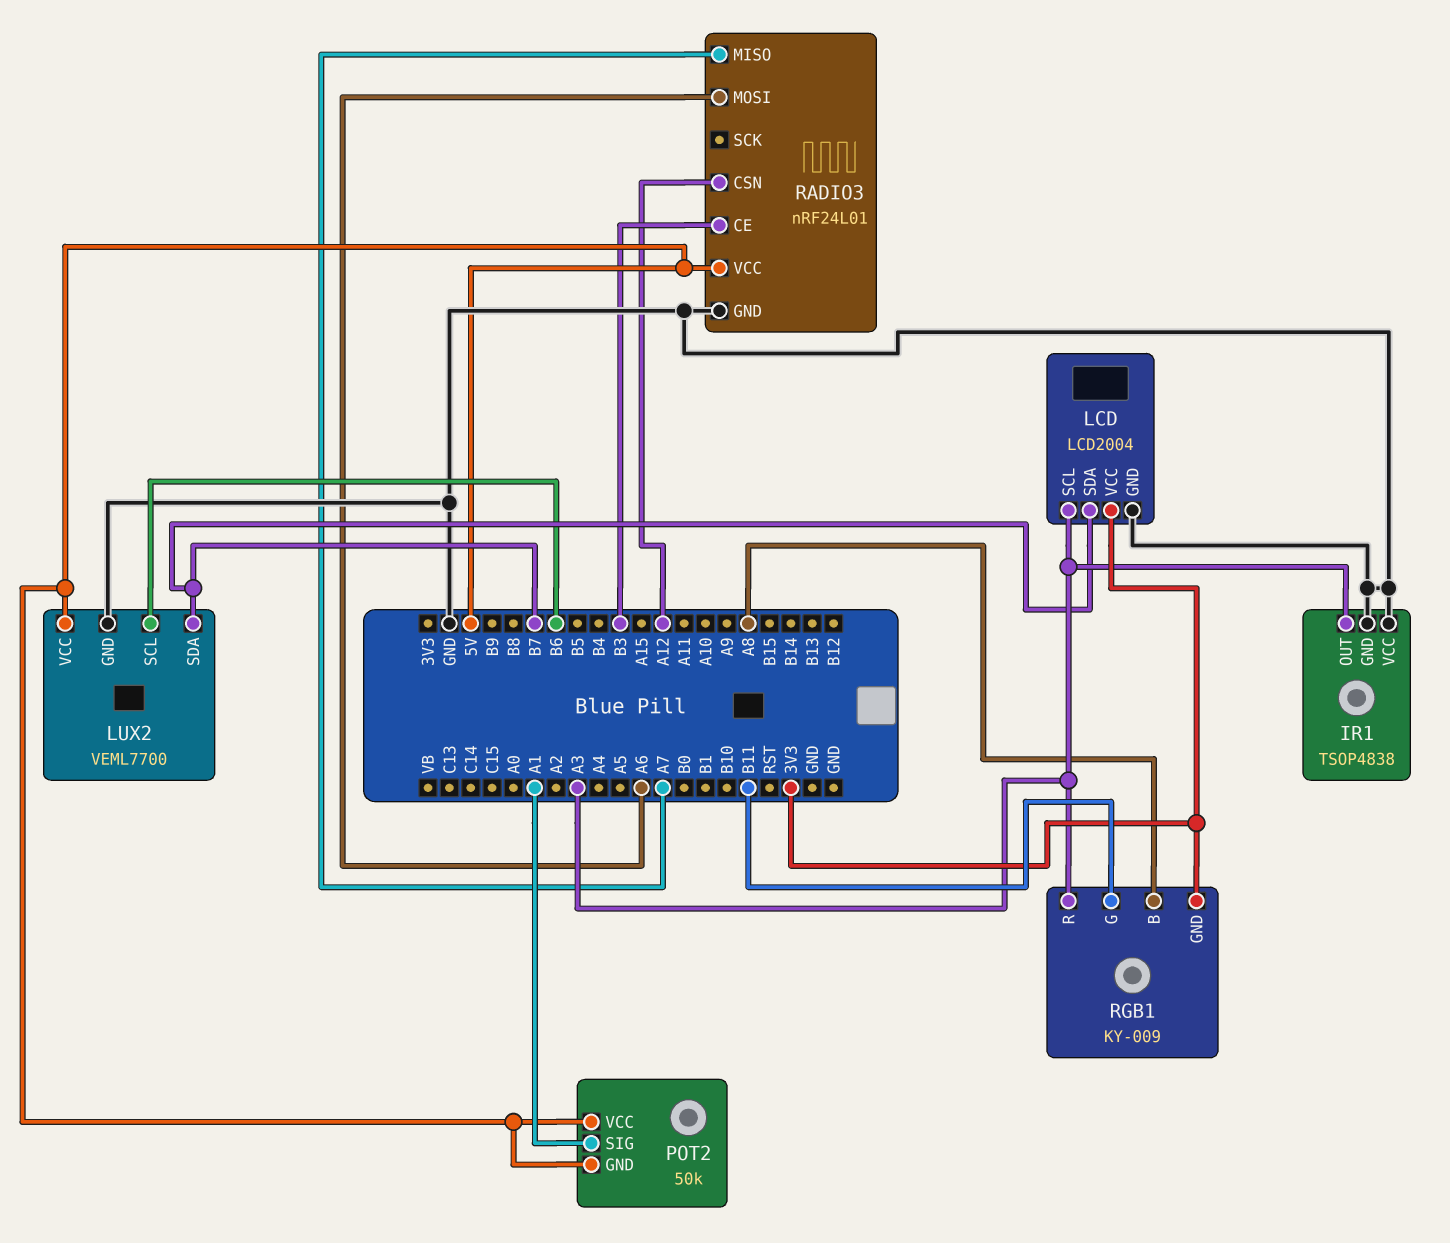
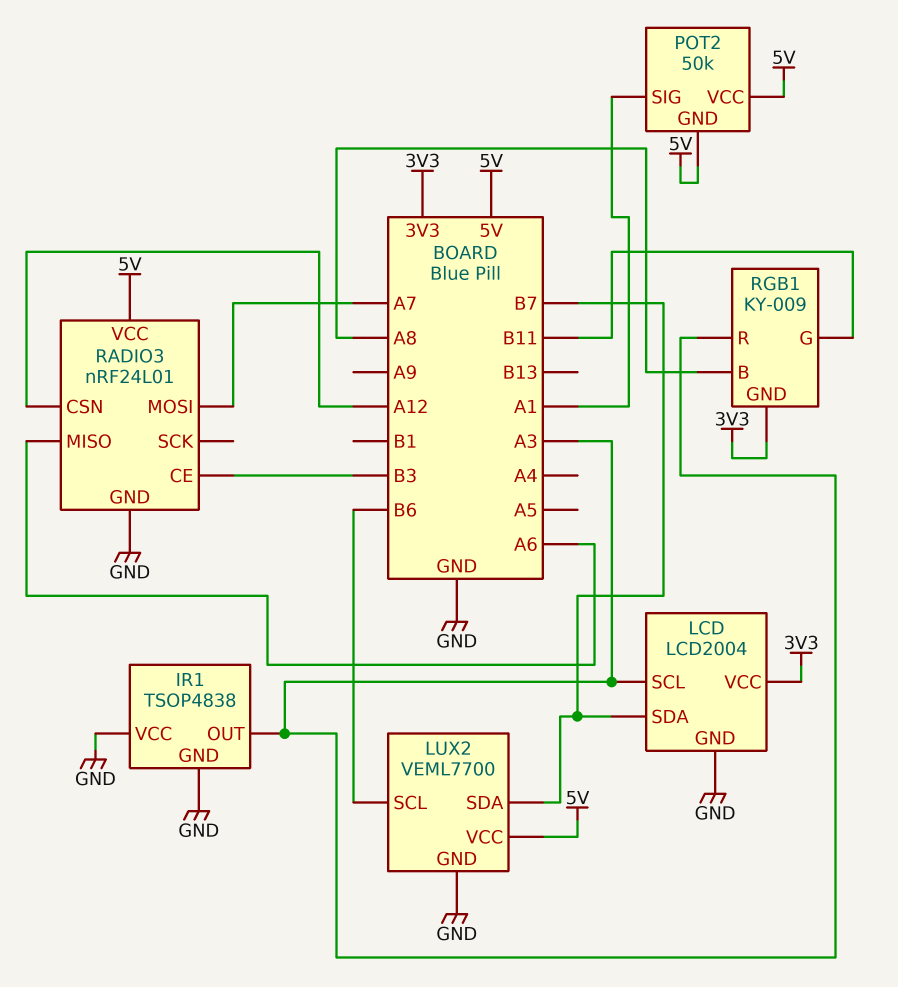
RADIO3 pin MISO: A7 -> A6
RADIO3 pin MOSI: A6 -> A7

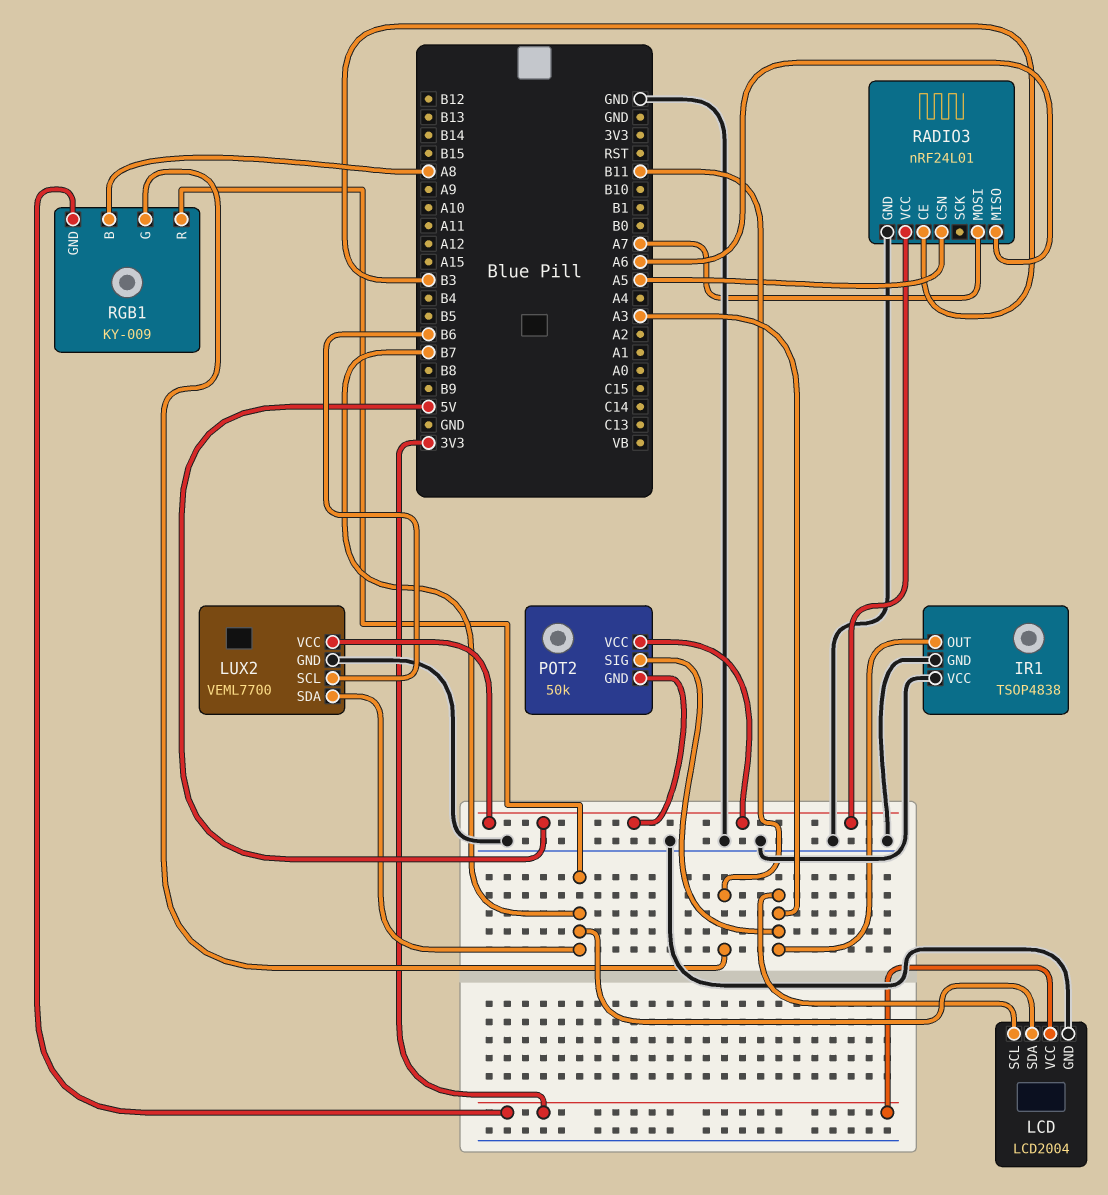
POT2 pin SIG: A1 -> A3
RADIO3 pin CSN: A12 -> A5
RGB1 pin R: A3 -> B7

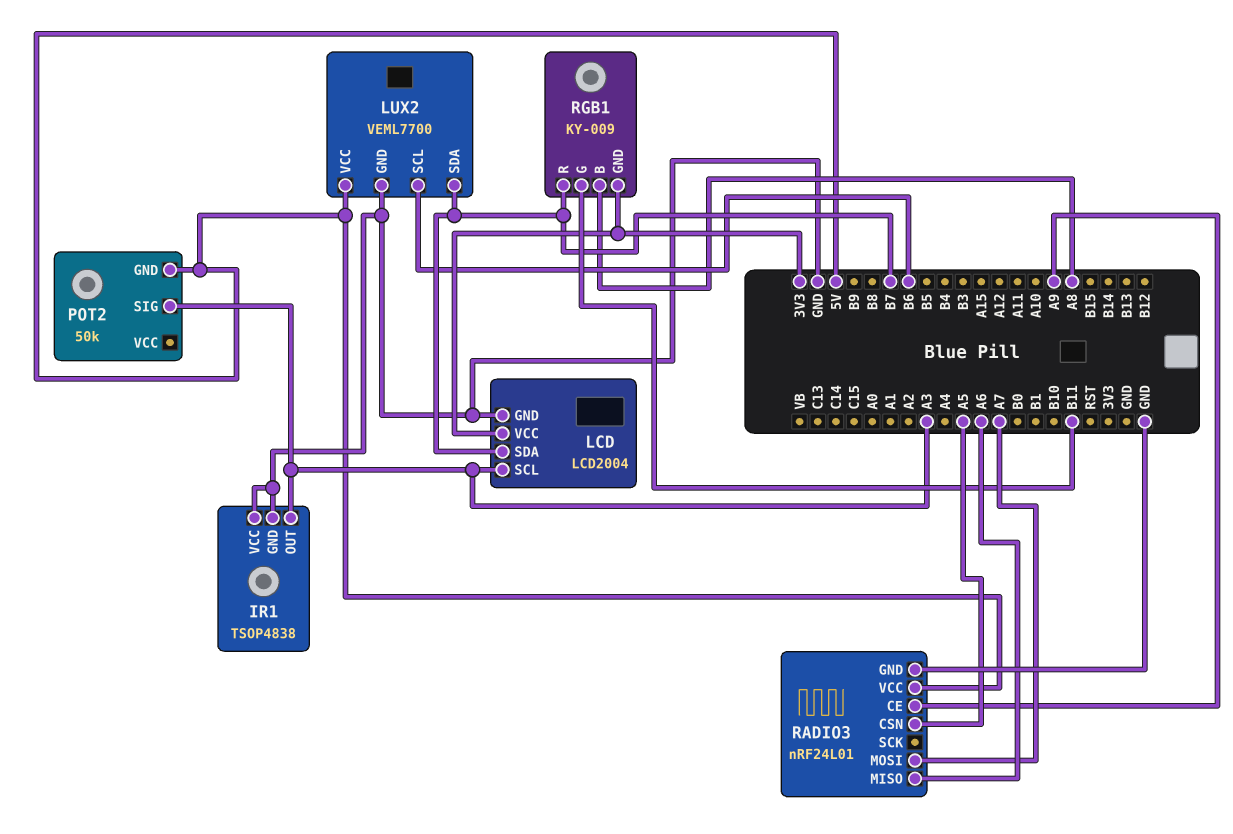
POT2 pin VCC: 5V -> none
RADIO3 pin CE: B3 -> A9

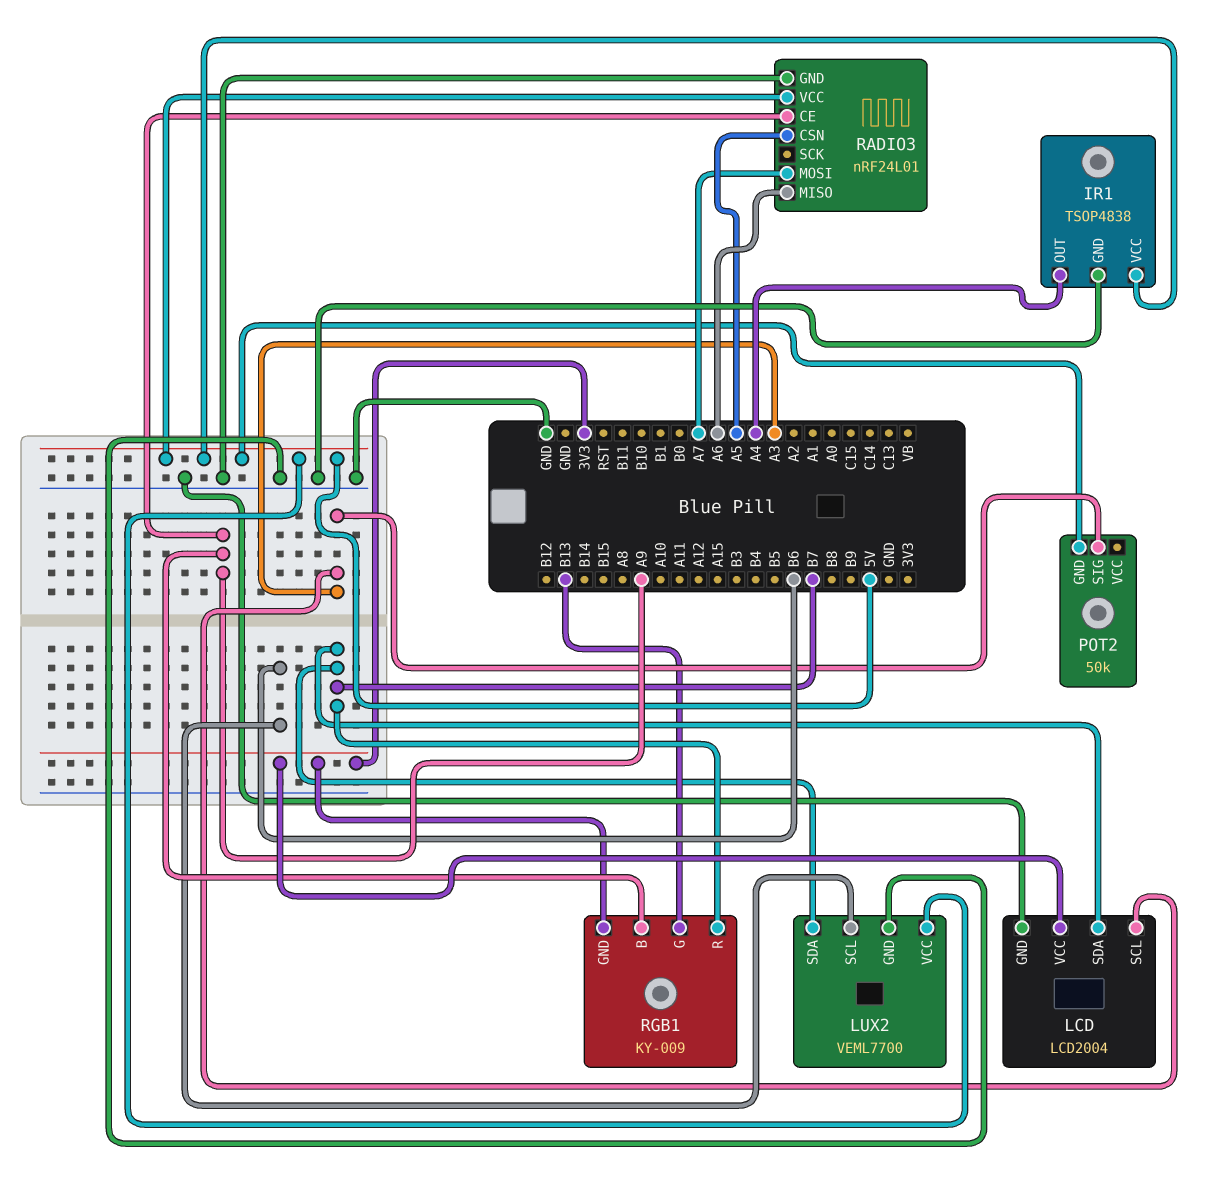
IR1 pin OUT: A3 -> A4
IR1 pin VCC: GND -> 5V
RGB1 pin B: A8 -> A9
RGB1 pin G: B11 -> B13

